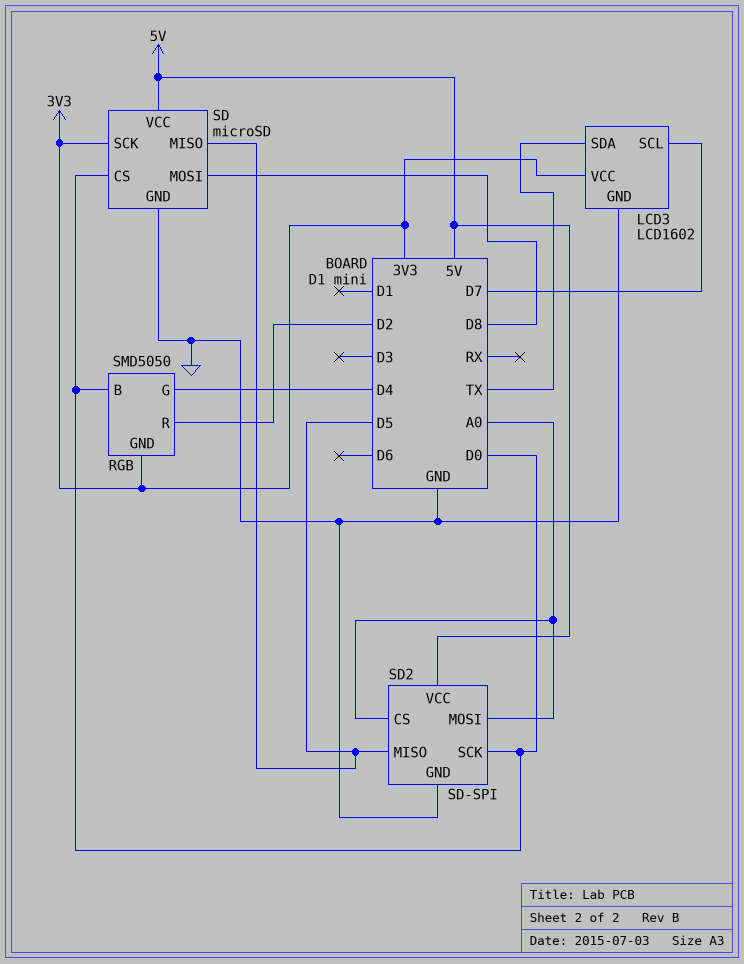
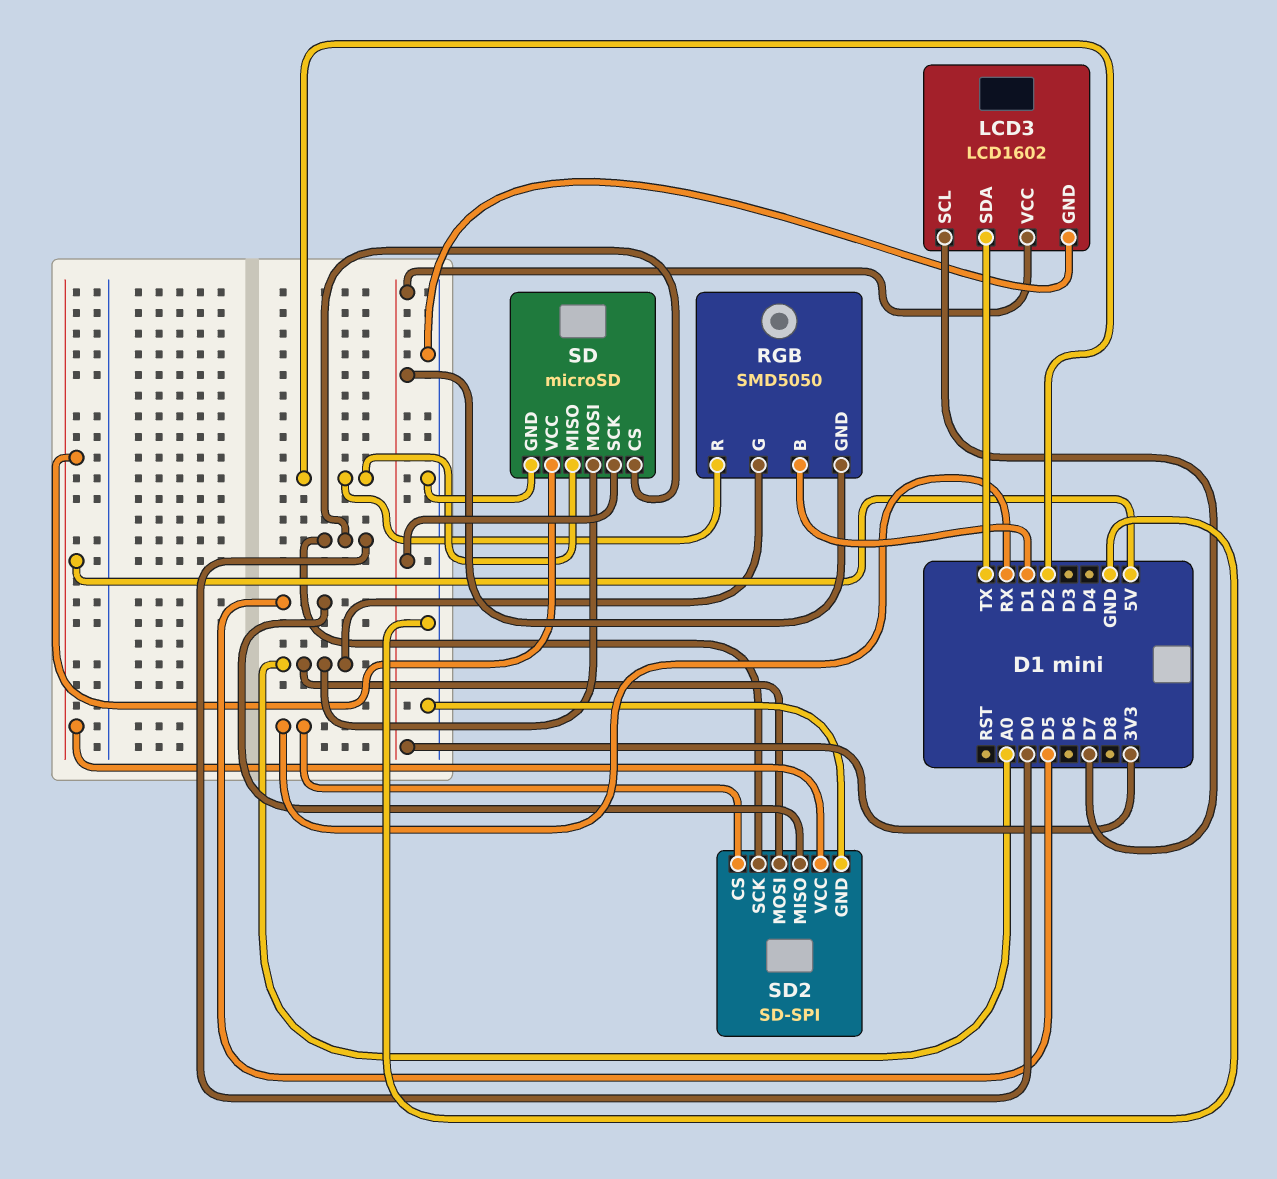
RGB pin B: D0 -> D1
RGB pin G: D4 -> A0
SD pin MISO: D5 -> D2
SD pin MOSI: D8 -> A0
SD2 pin CS: A0 -> RX

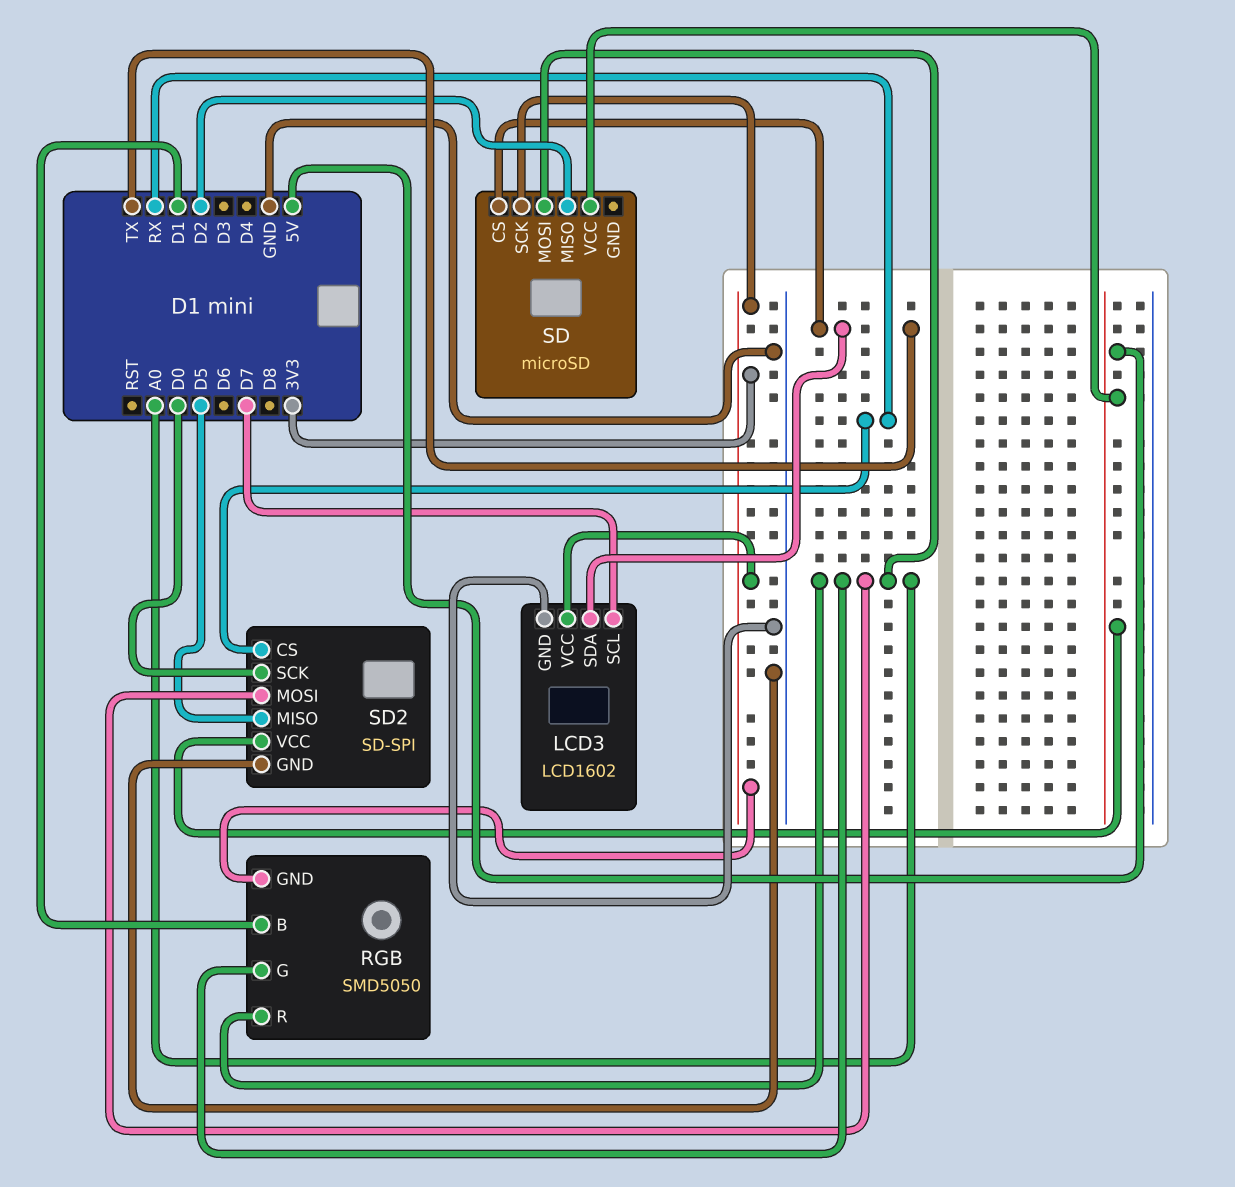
RGB pin R: D2 -> A0
SD pin CS: D0 -> TX
SD pin GND: GND -> none

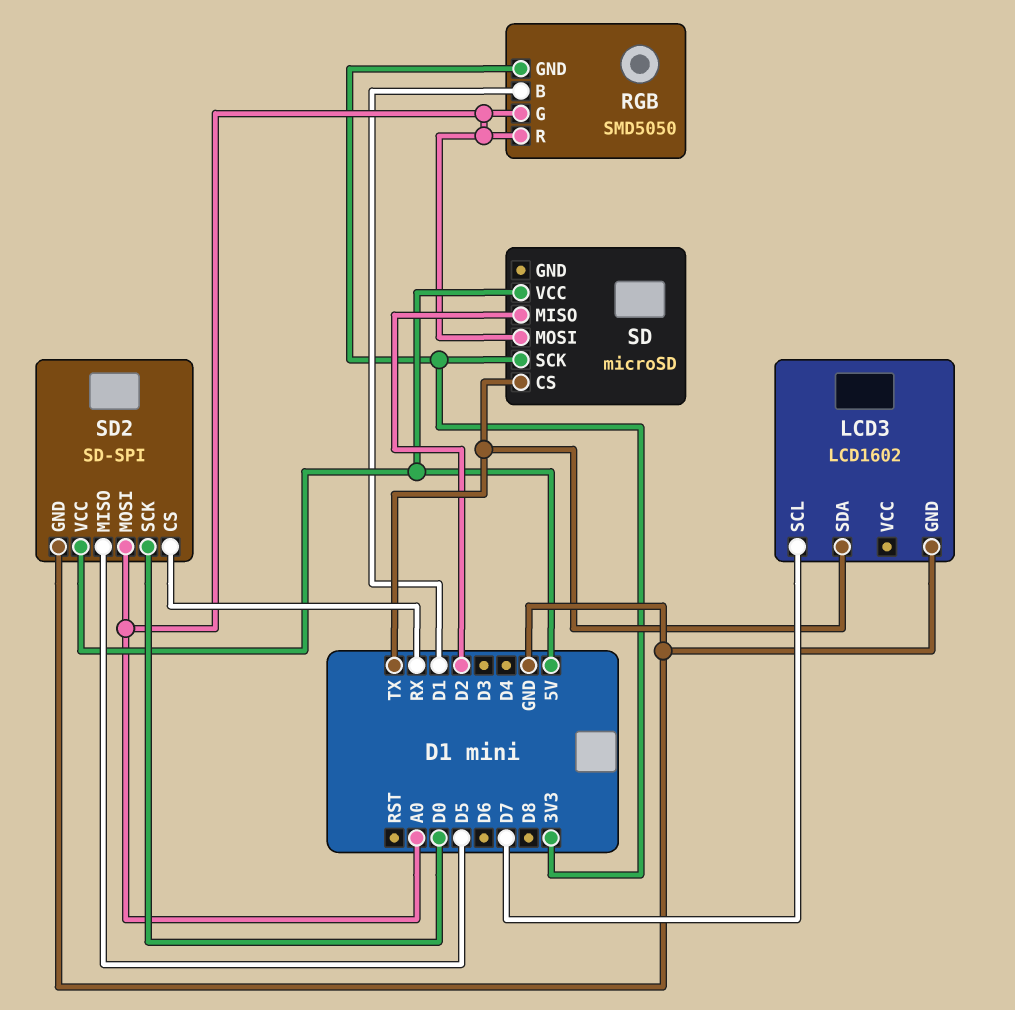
LCD3 pin VCC: 3V3 -> none

